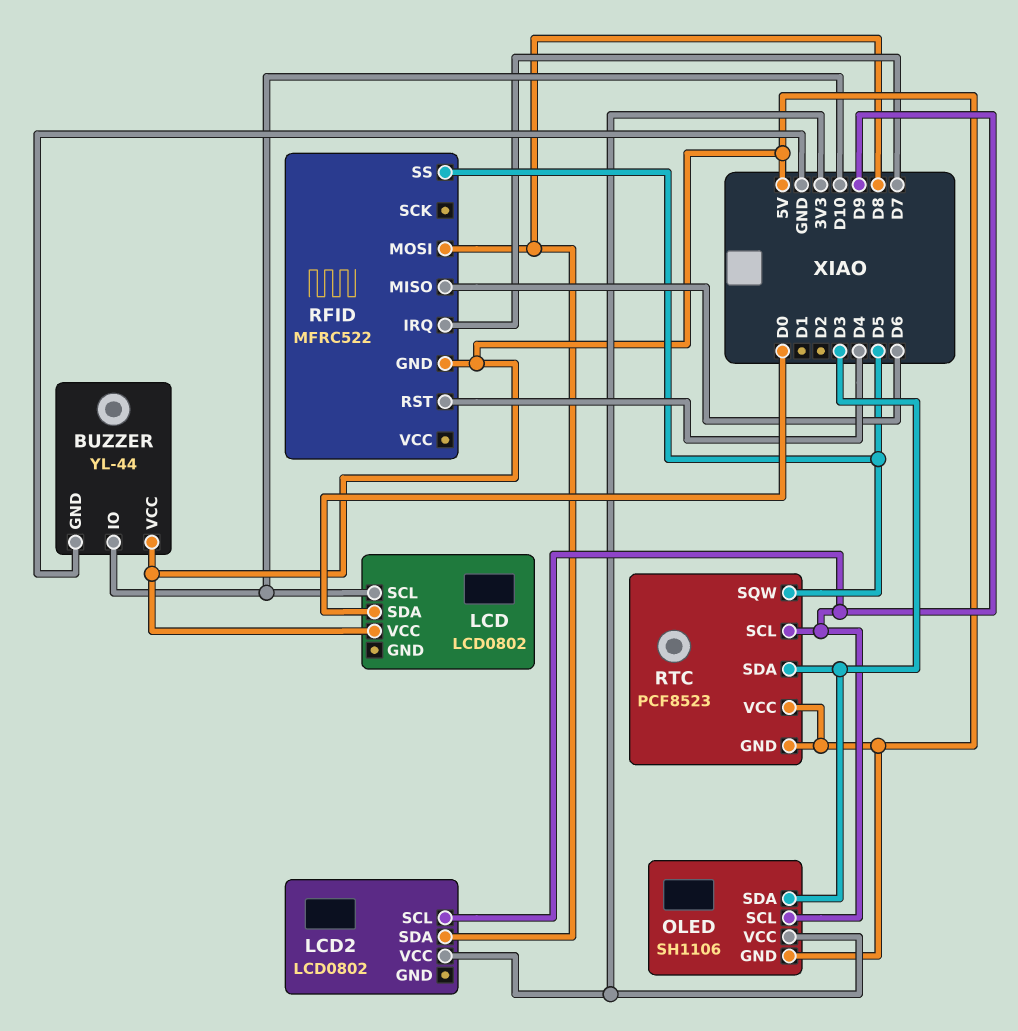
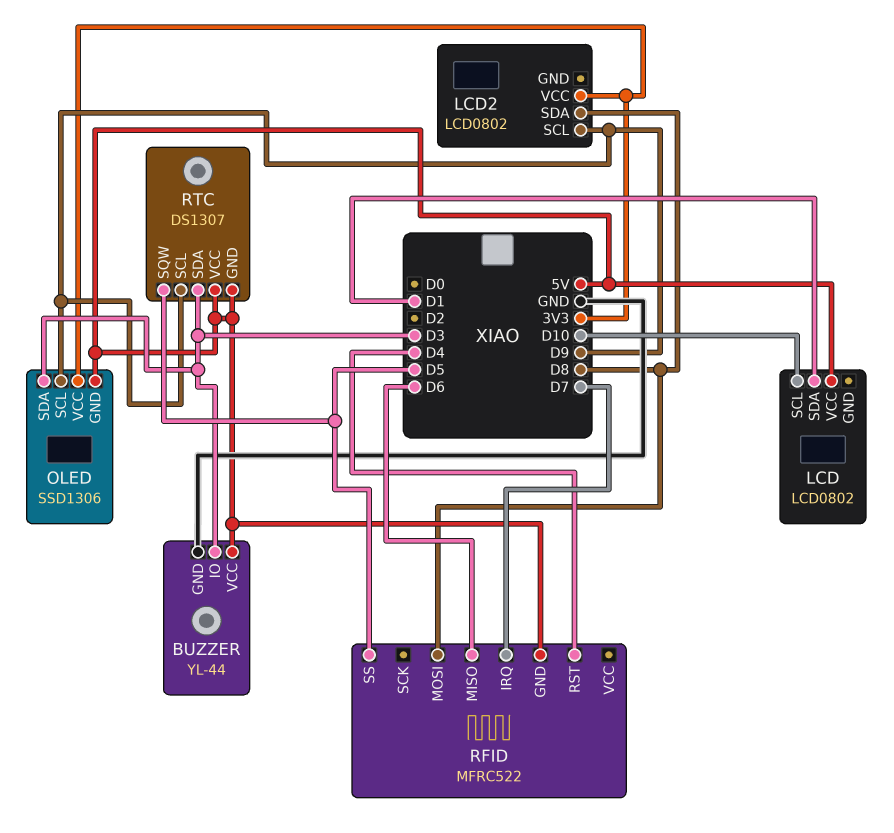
BUZZER pin IO: D10 -> D3
LCD pin SDA: D0 -> D1
OLED: SH1106 -> SSD1306
RTC: PCF8523 -> DS1307

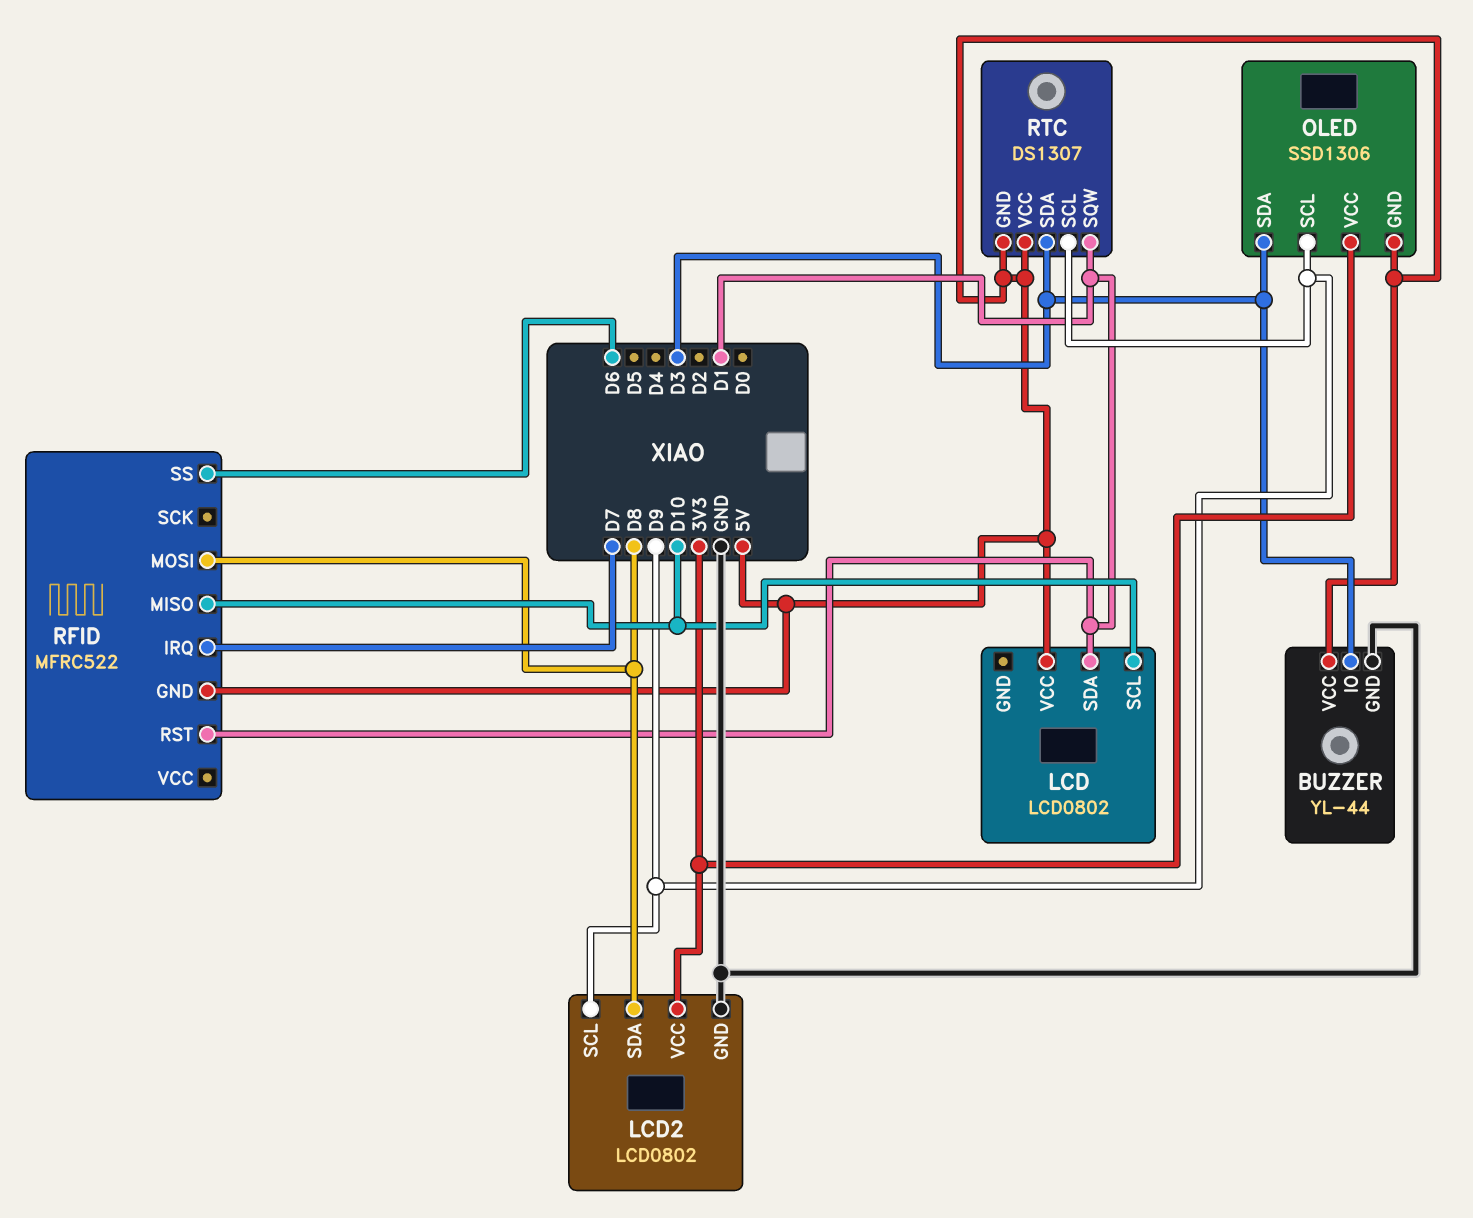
LCD2 pin GND: none -> GND
RFID pin MISO: D6 -> D10
RFID pin RST: D4 -> D1
RFID pin SS: D5 -> D6
RTC pin SQW: D5 -> D1

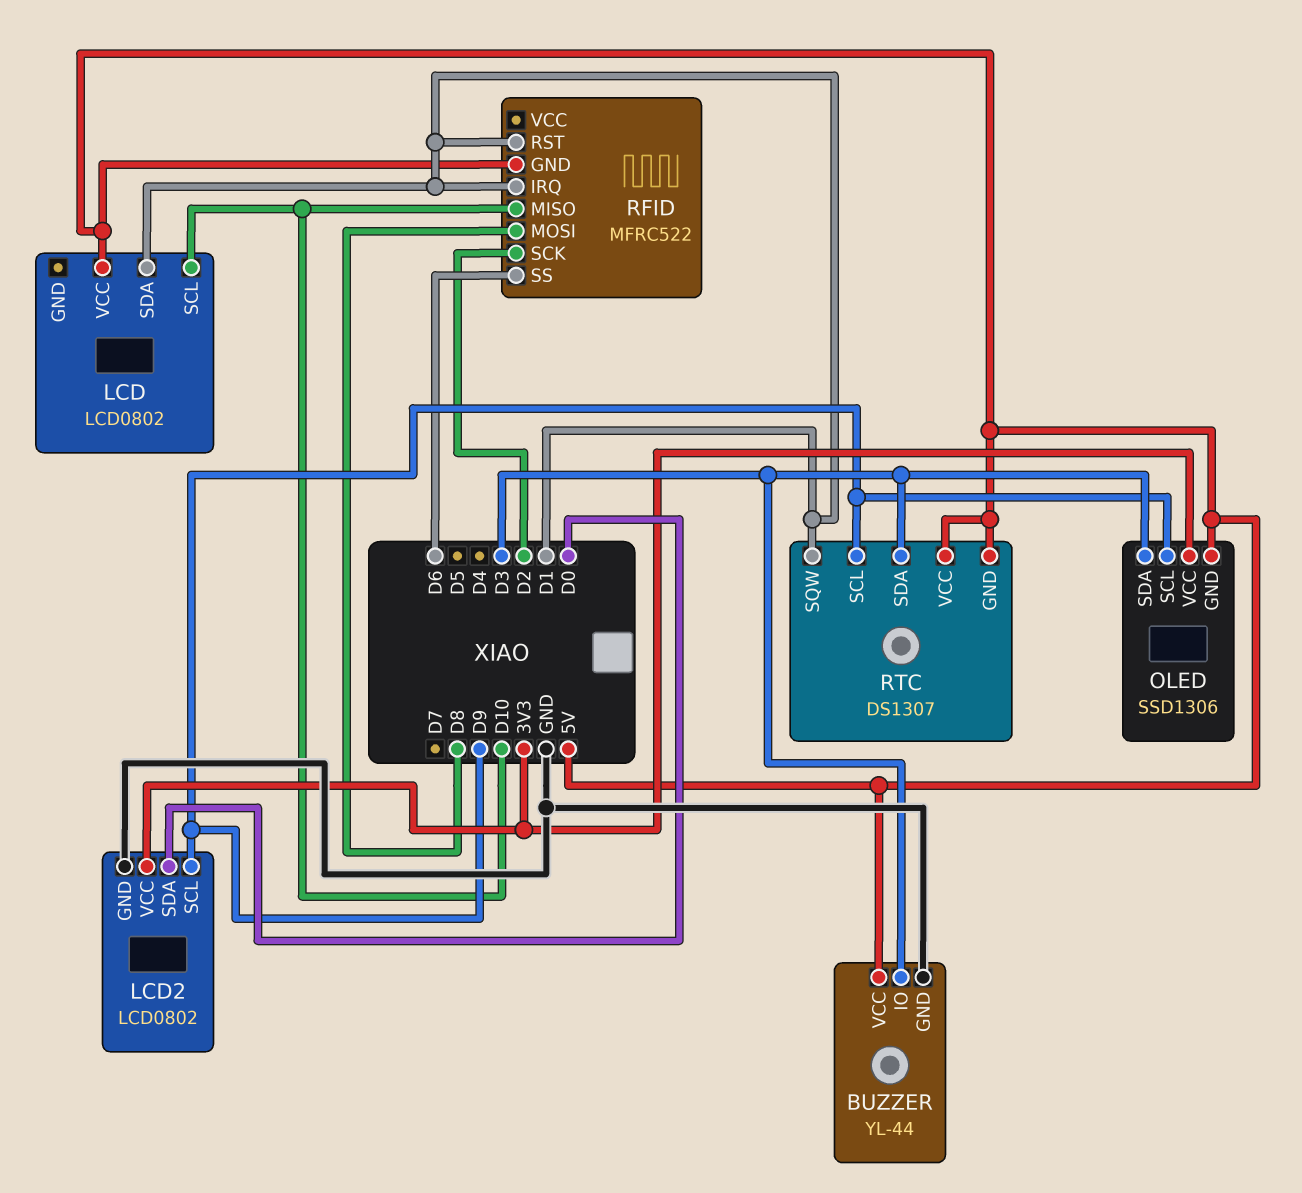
LCD2 pin SDA: D8 -> D0
RFID pin IRQ: D7 -> D1
RFID pin SCK: none -> D2

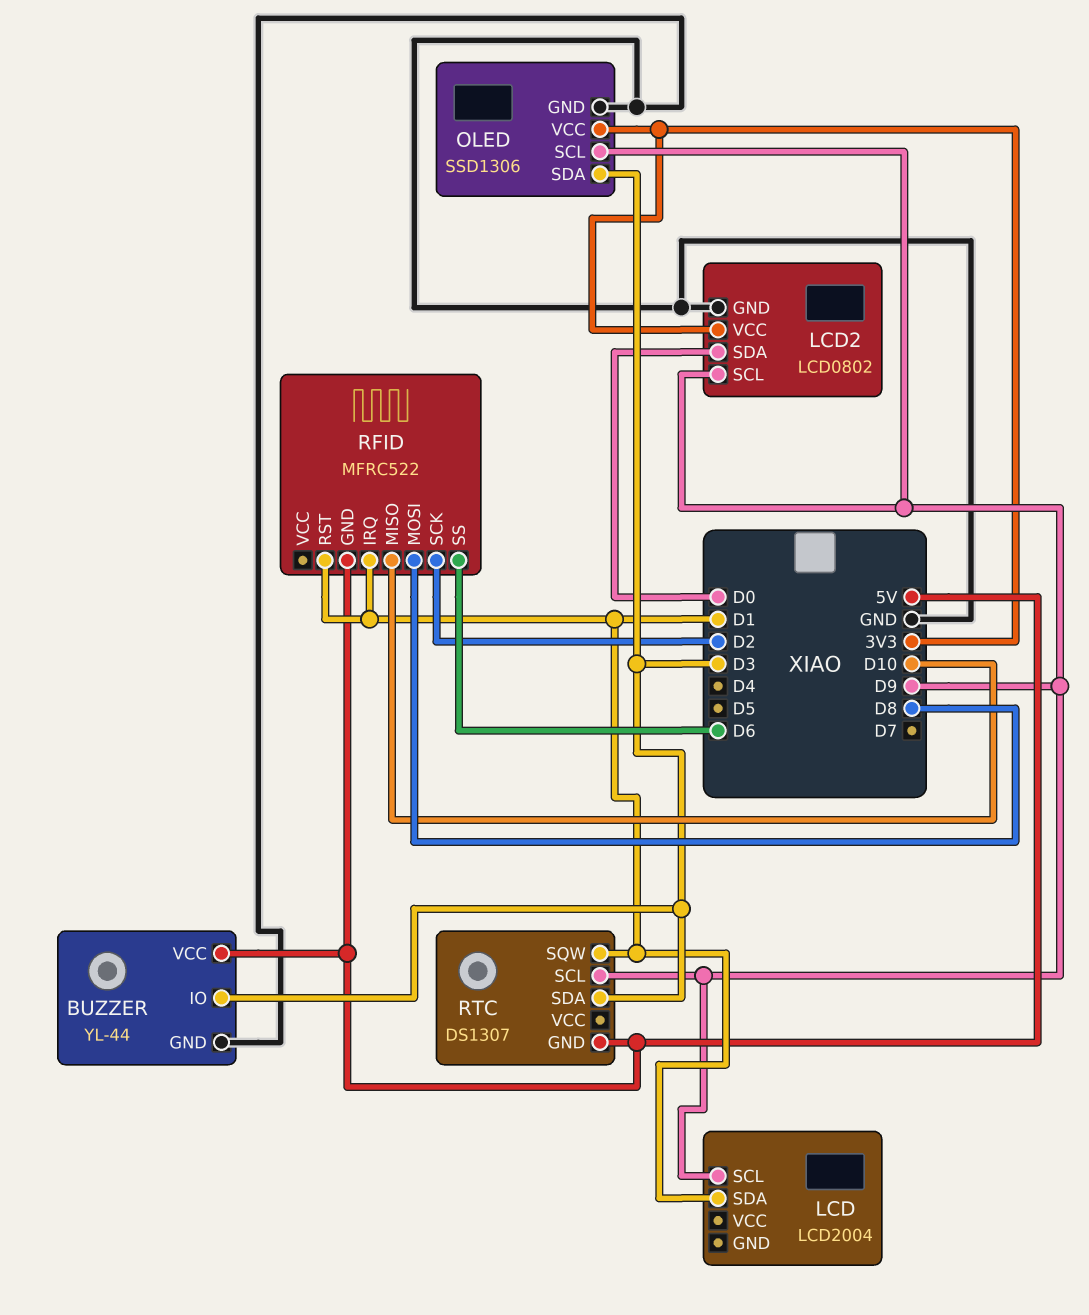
LCD: LCD0802 -> LCD2004
LCD pin SCL: D10 -> D9
LCD pin VCC: 5V -> none
OLED pin GND: 5V -> GND
RTC pin VCC: 5V -> none

